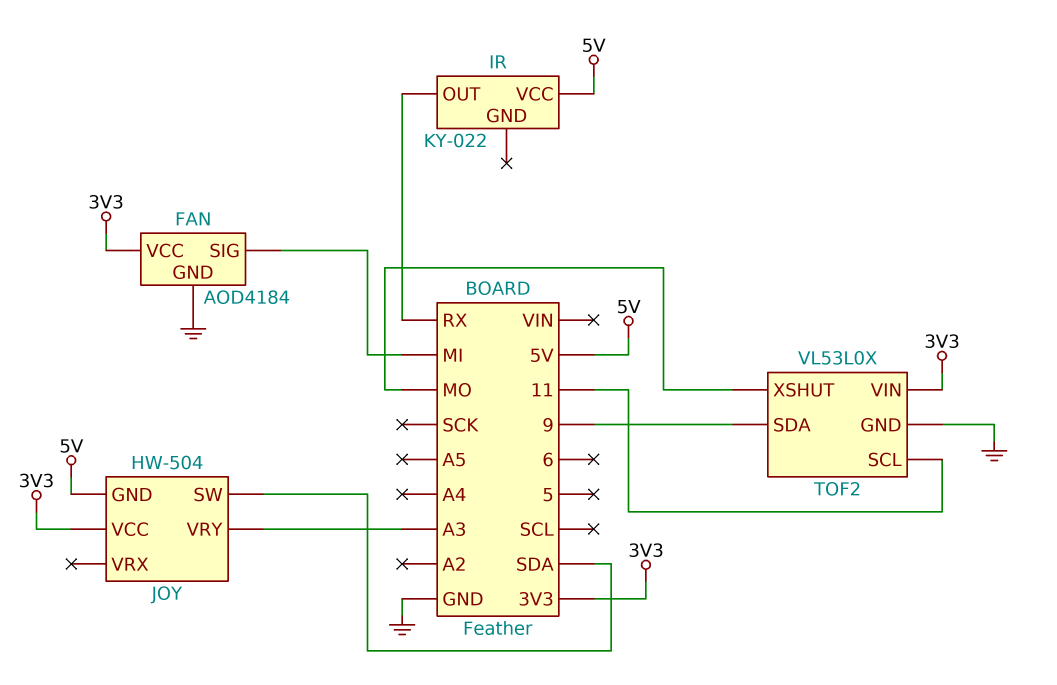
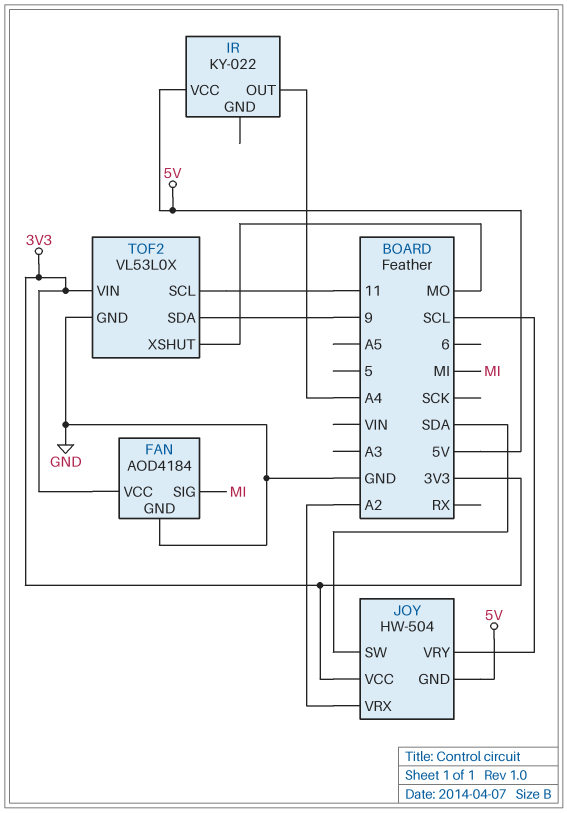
IR pin OUT: RX -> A4
JOY pin VRX: none -> A2
JOY pin VRY: A3 -> SCL

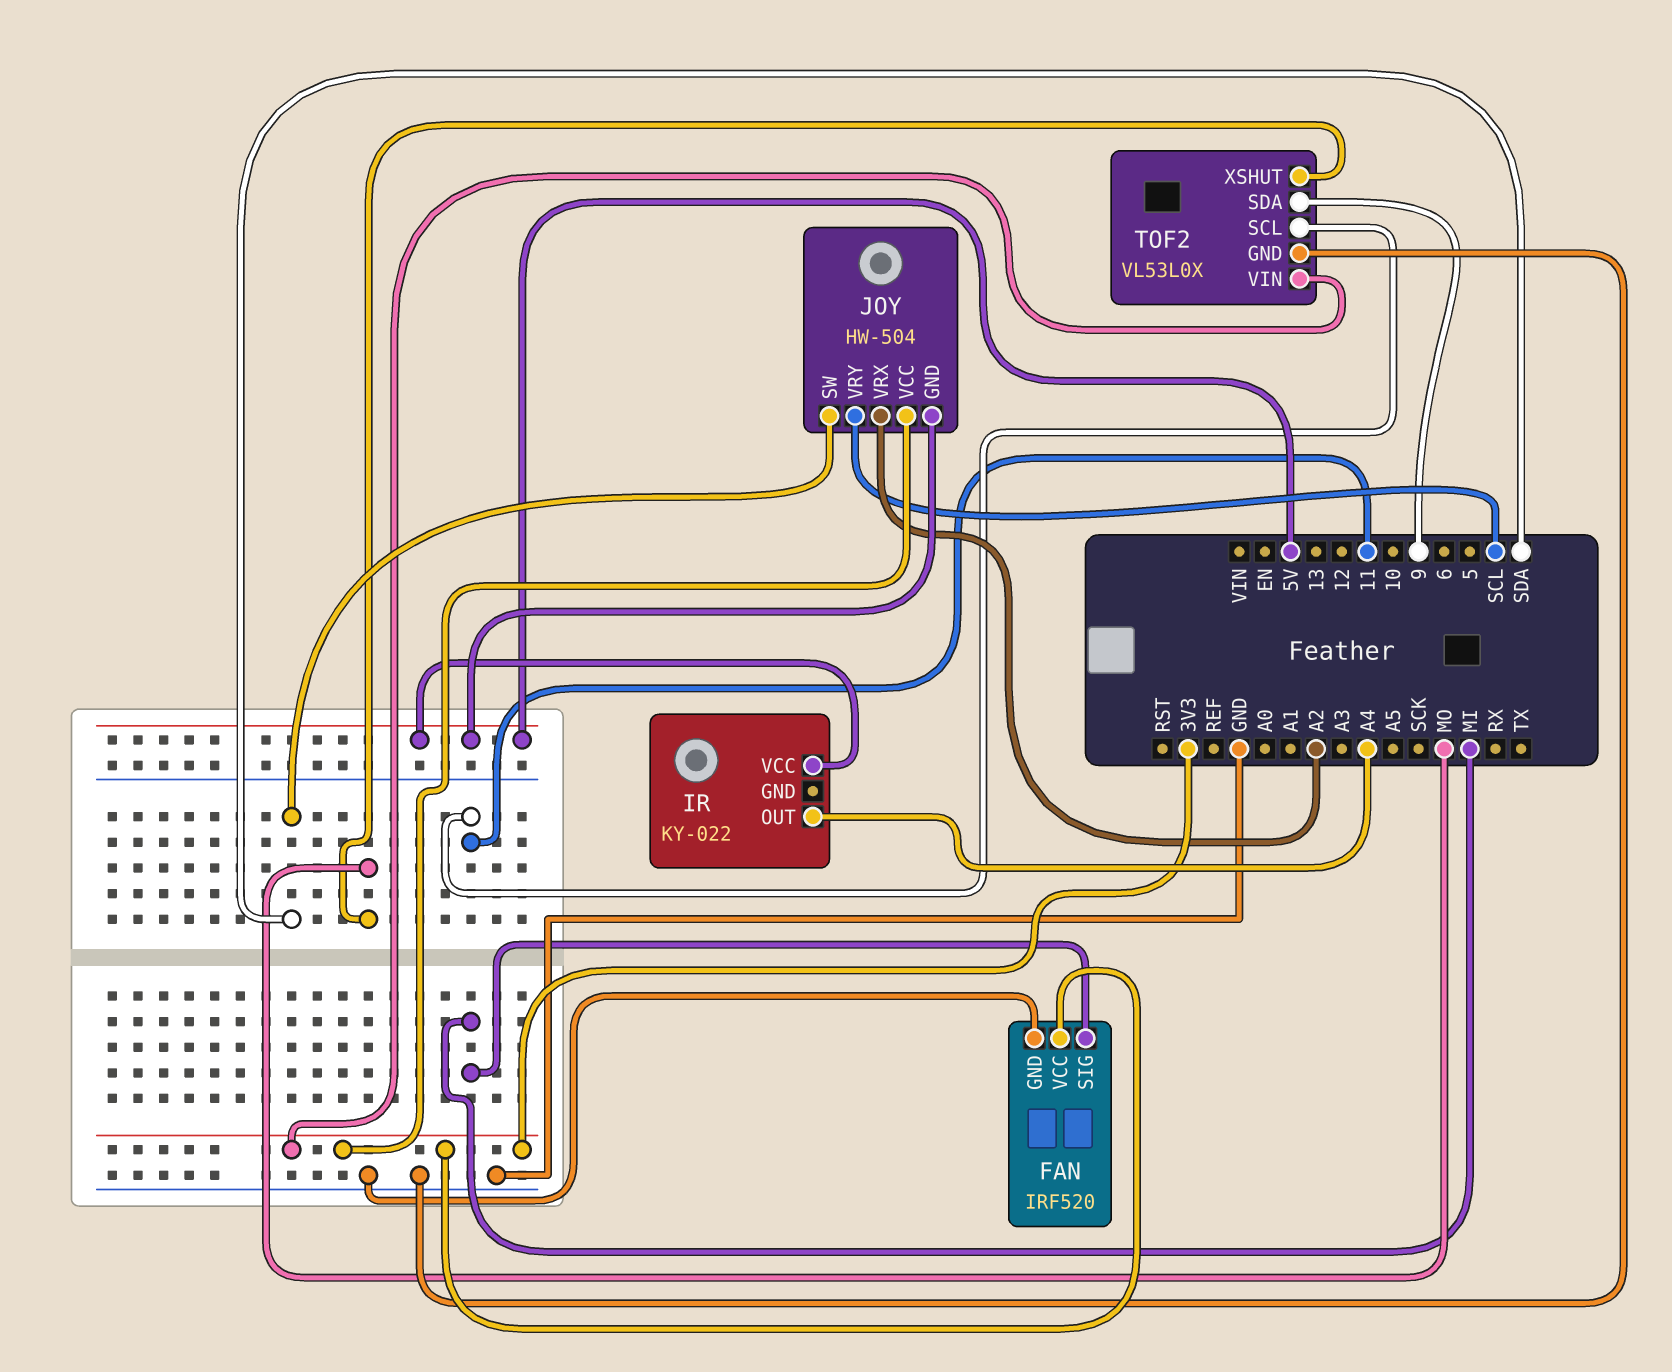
FAN: AOD4184 -> IRF520

